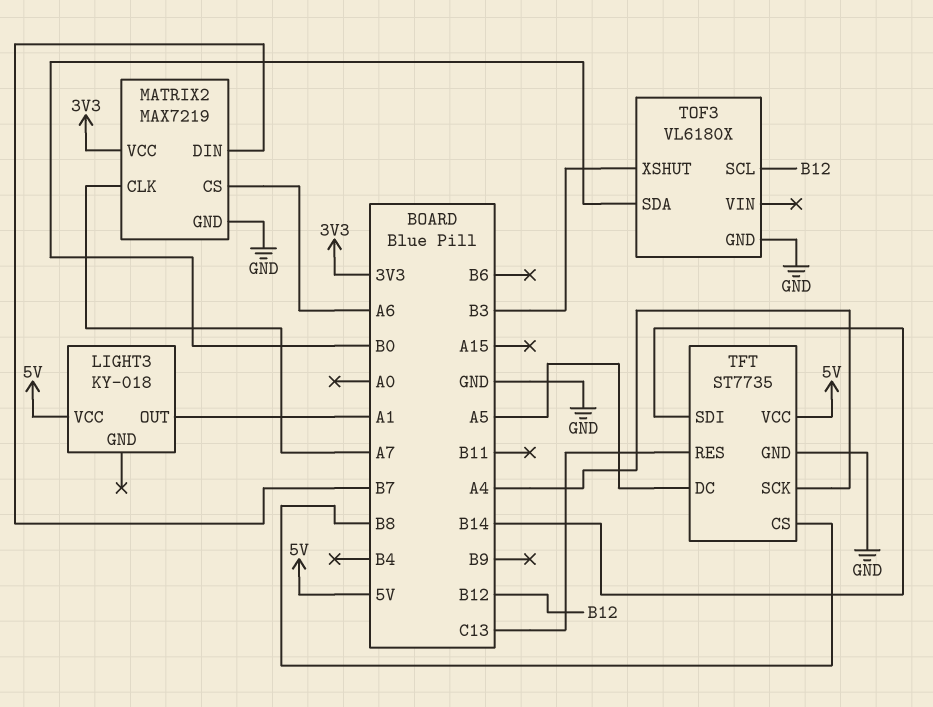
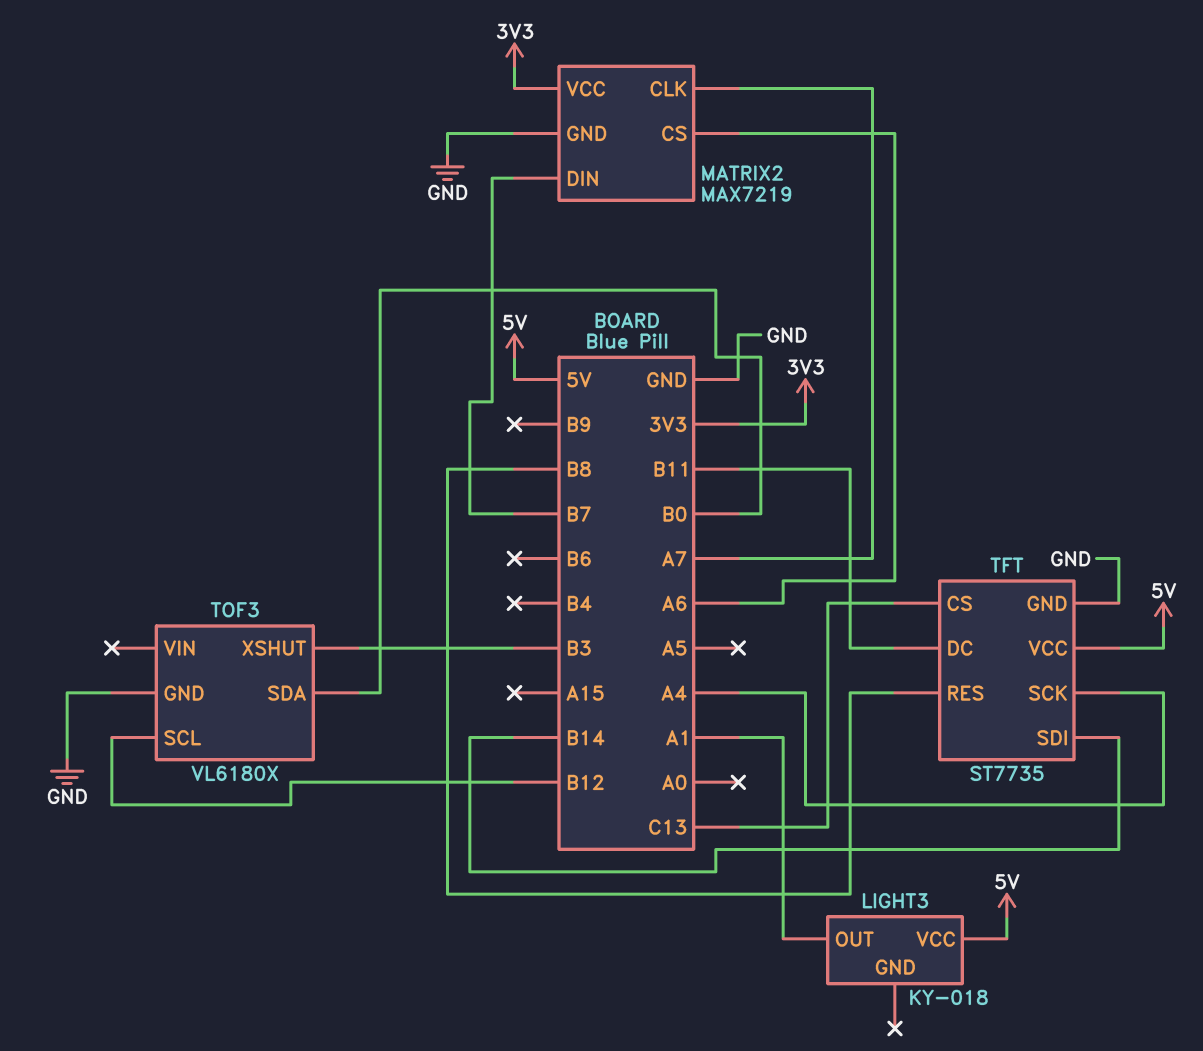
TFT pin CS: B8 -> C13
TFT pin DC: A5 -> B11
TFT pin RES: C13 -> B8

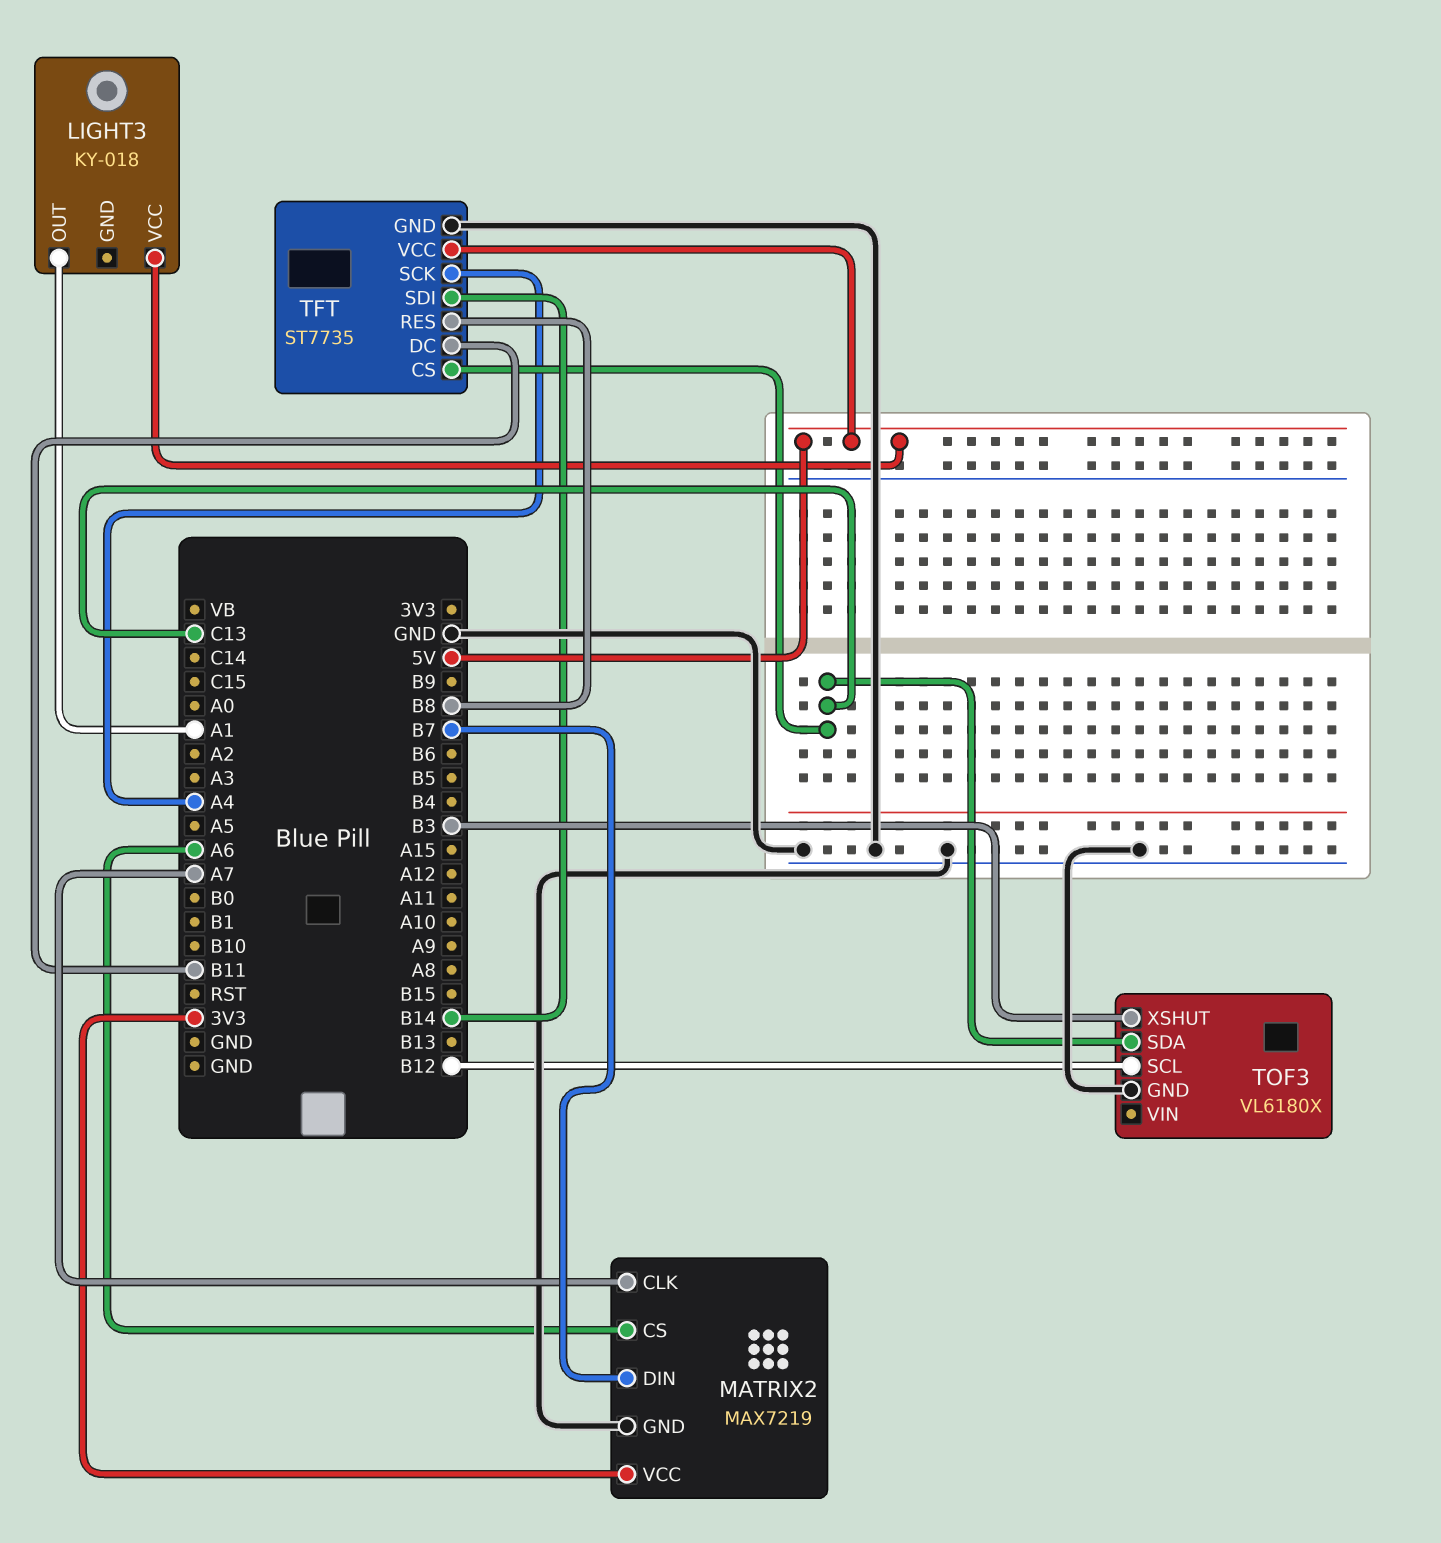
TOF3 pin SDA: B0 -> C13

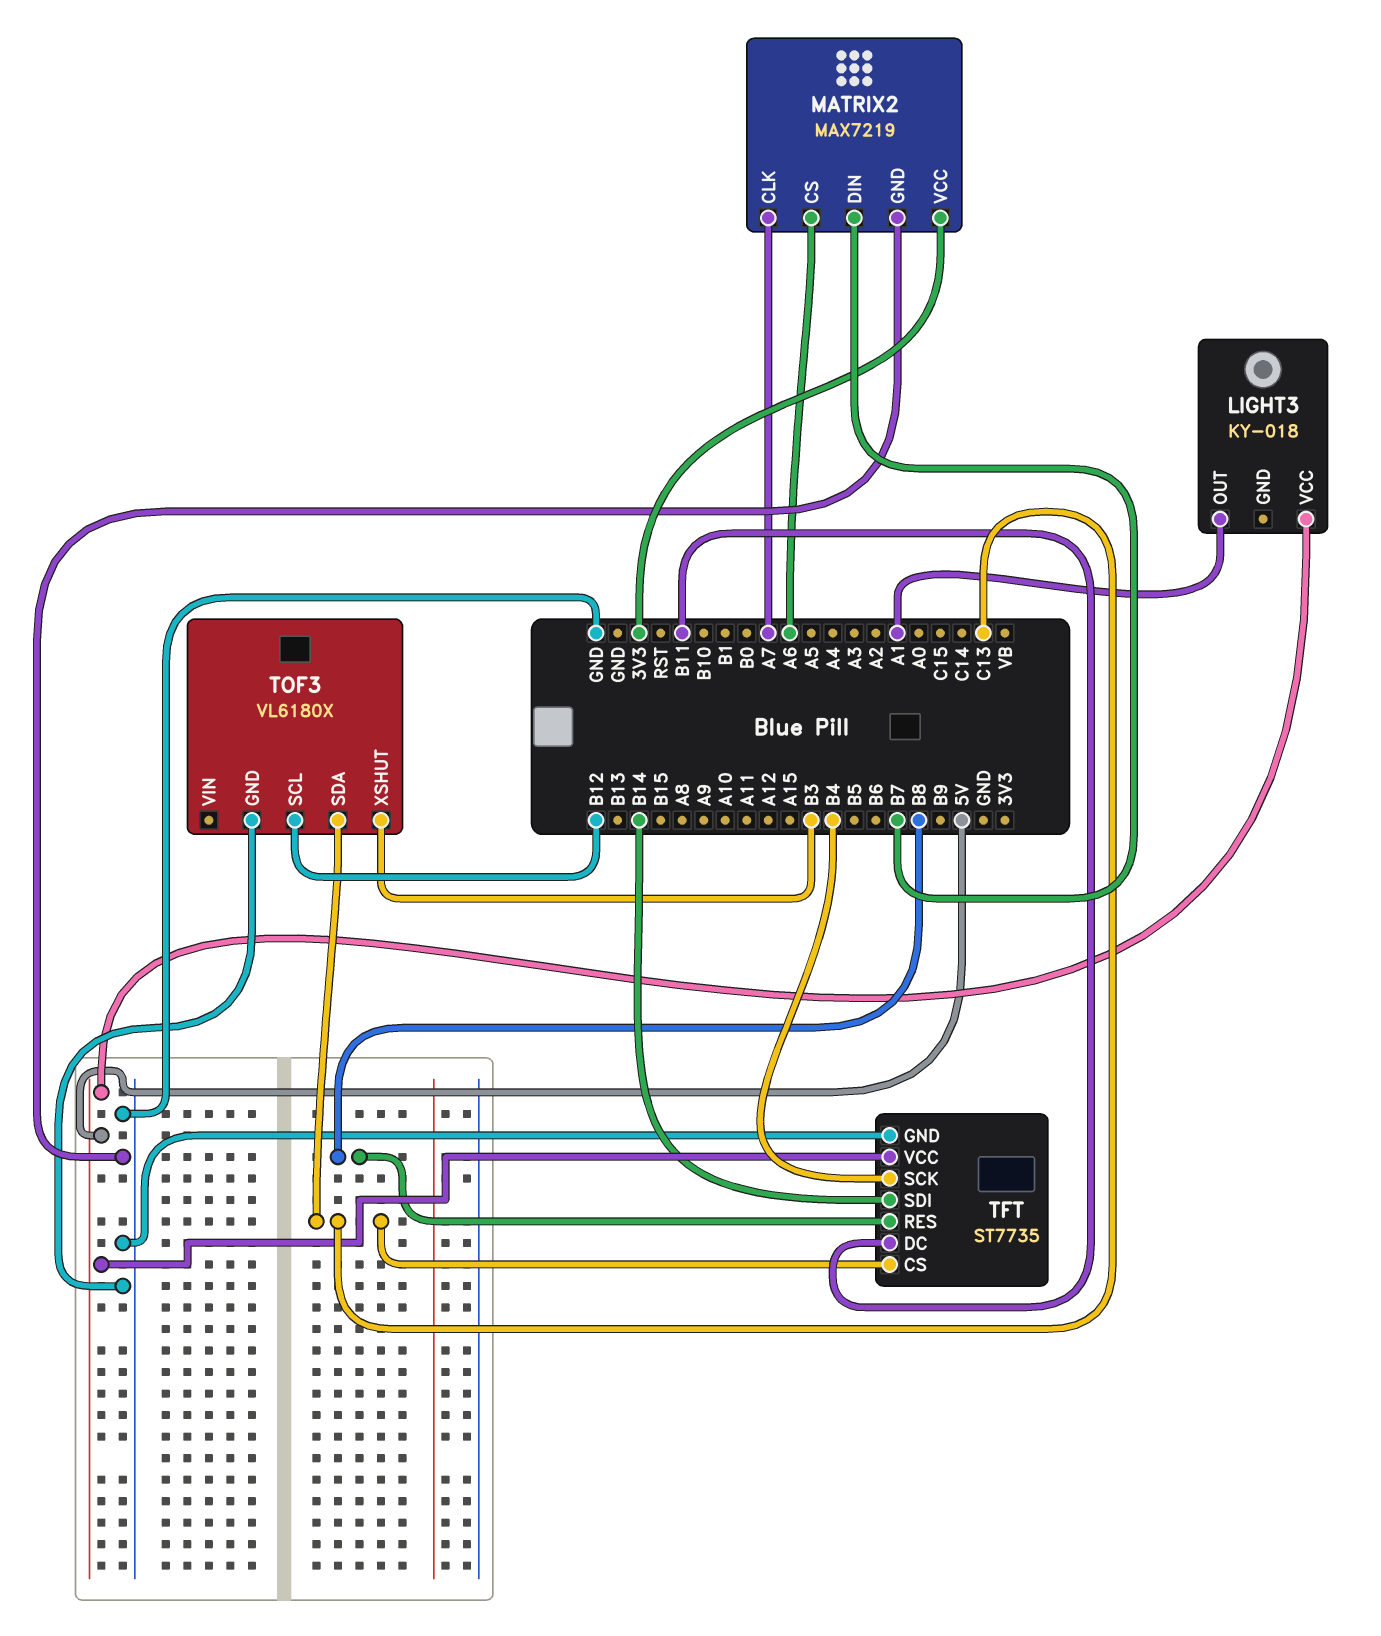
TFT pin SCK: A4 -> B4

